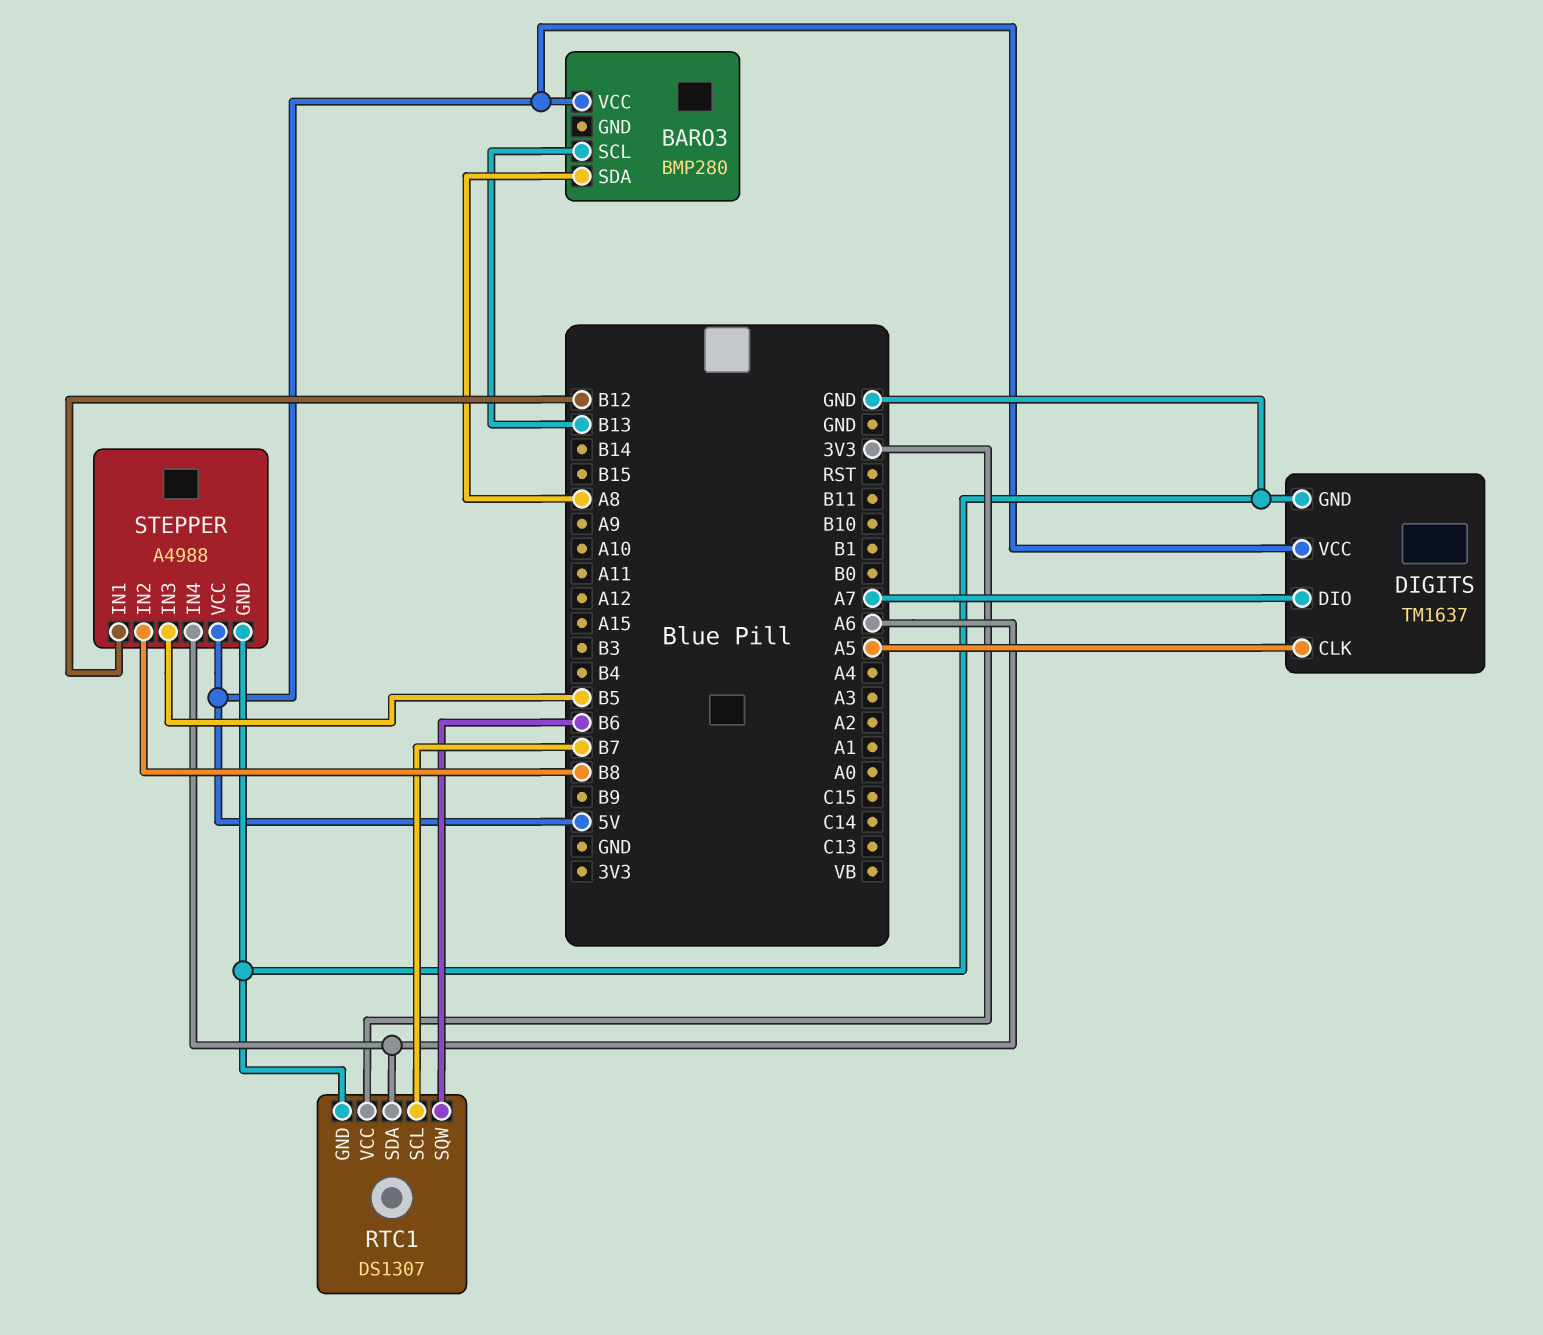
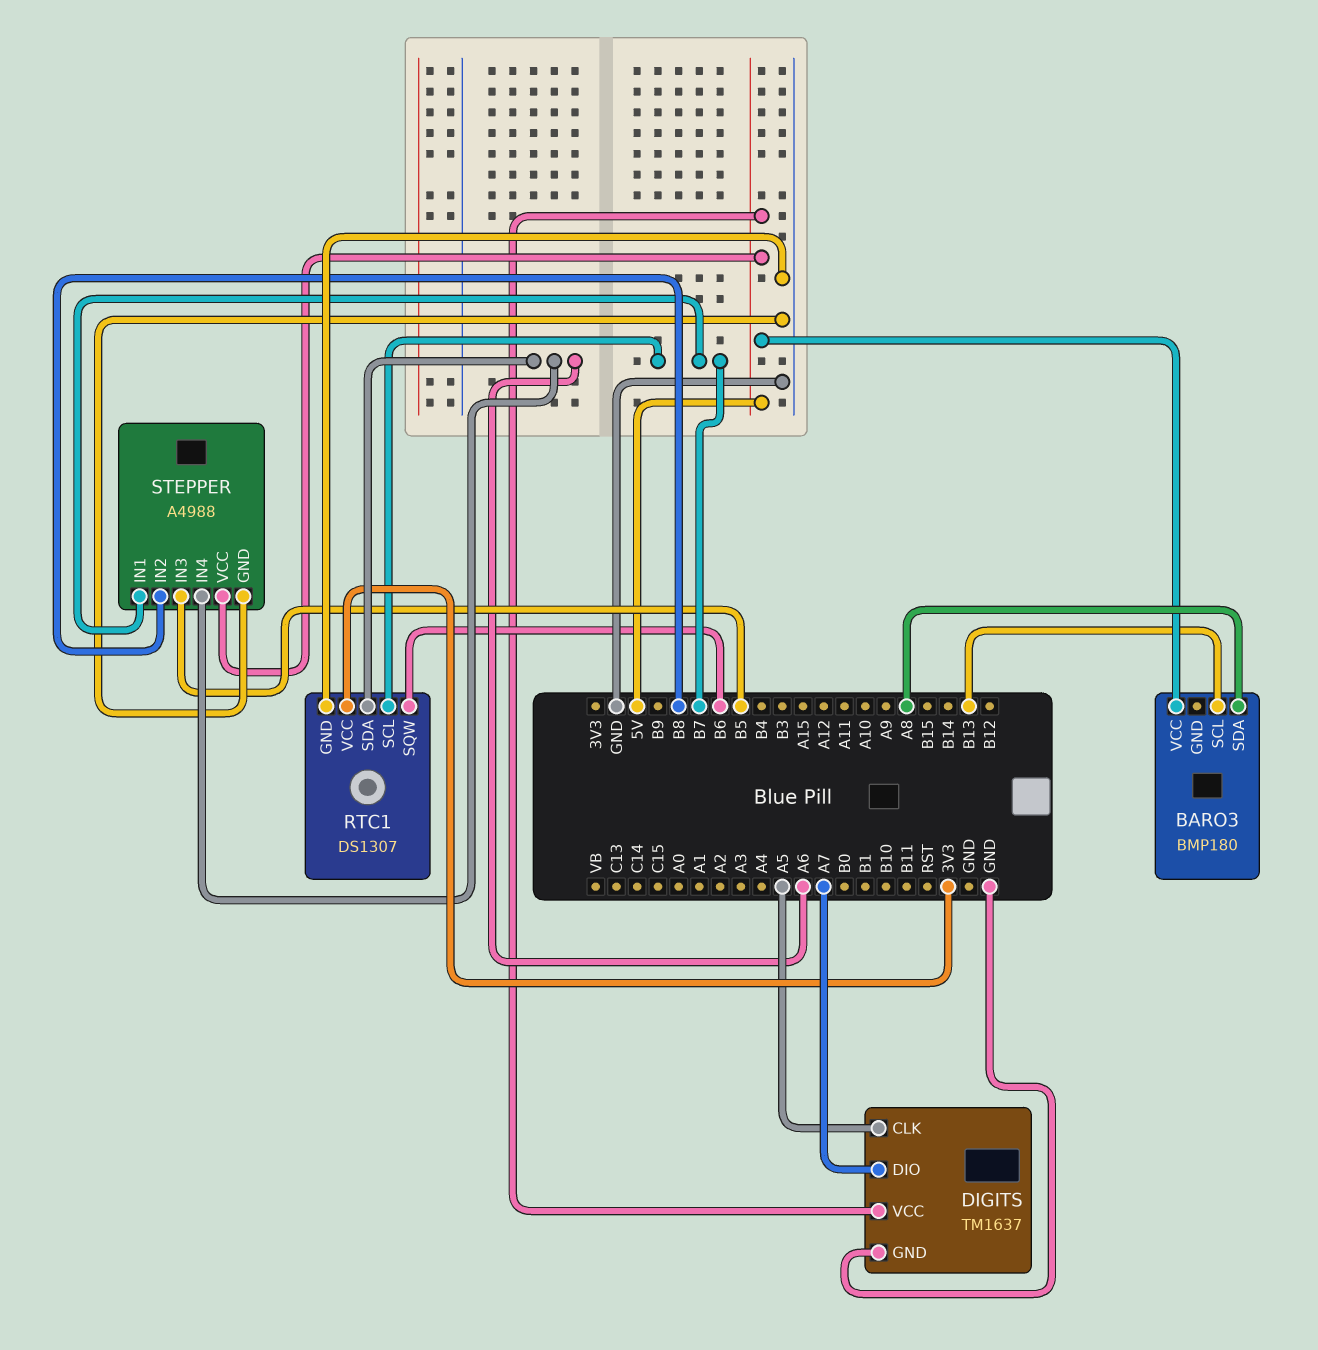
BARO3: BMP280 -> BMP180
STEPPER pin IN1: B12 -> B7

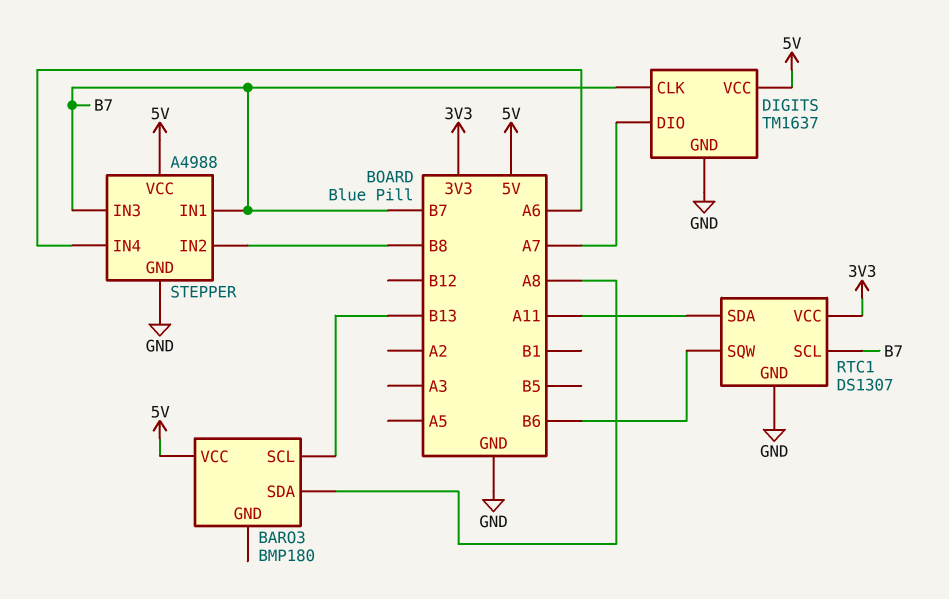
DIGITS pin CLK: A5 -> B7
RTC1 pin SDA: A6 -> A11
STEPPER pin IN3: B5 -> B7

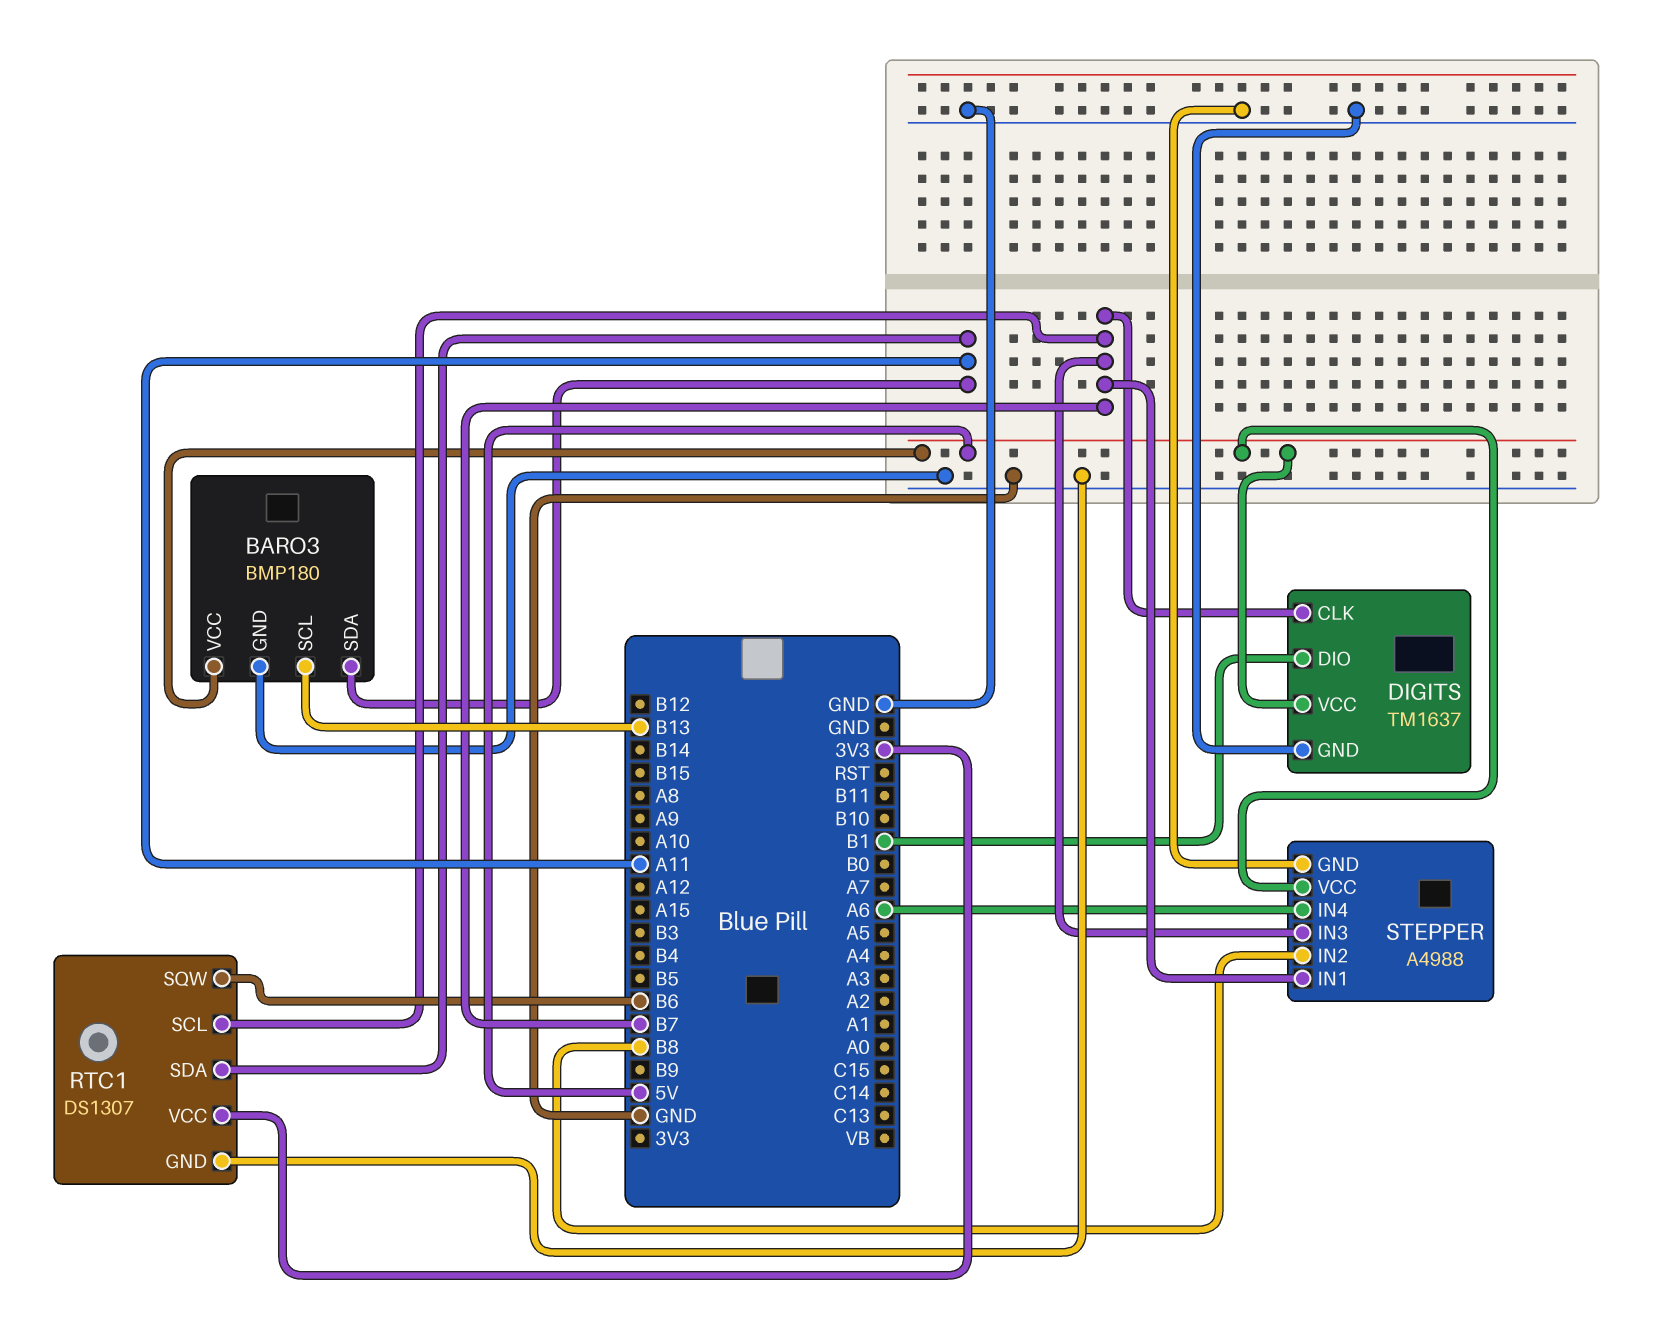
BARO3 pin GND: none -> GND
BARO3 pin SDA: A8 -> A11
DIGITS pin DIO: A7 -> B1

